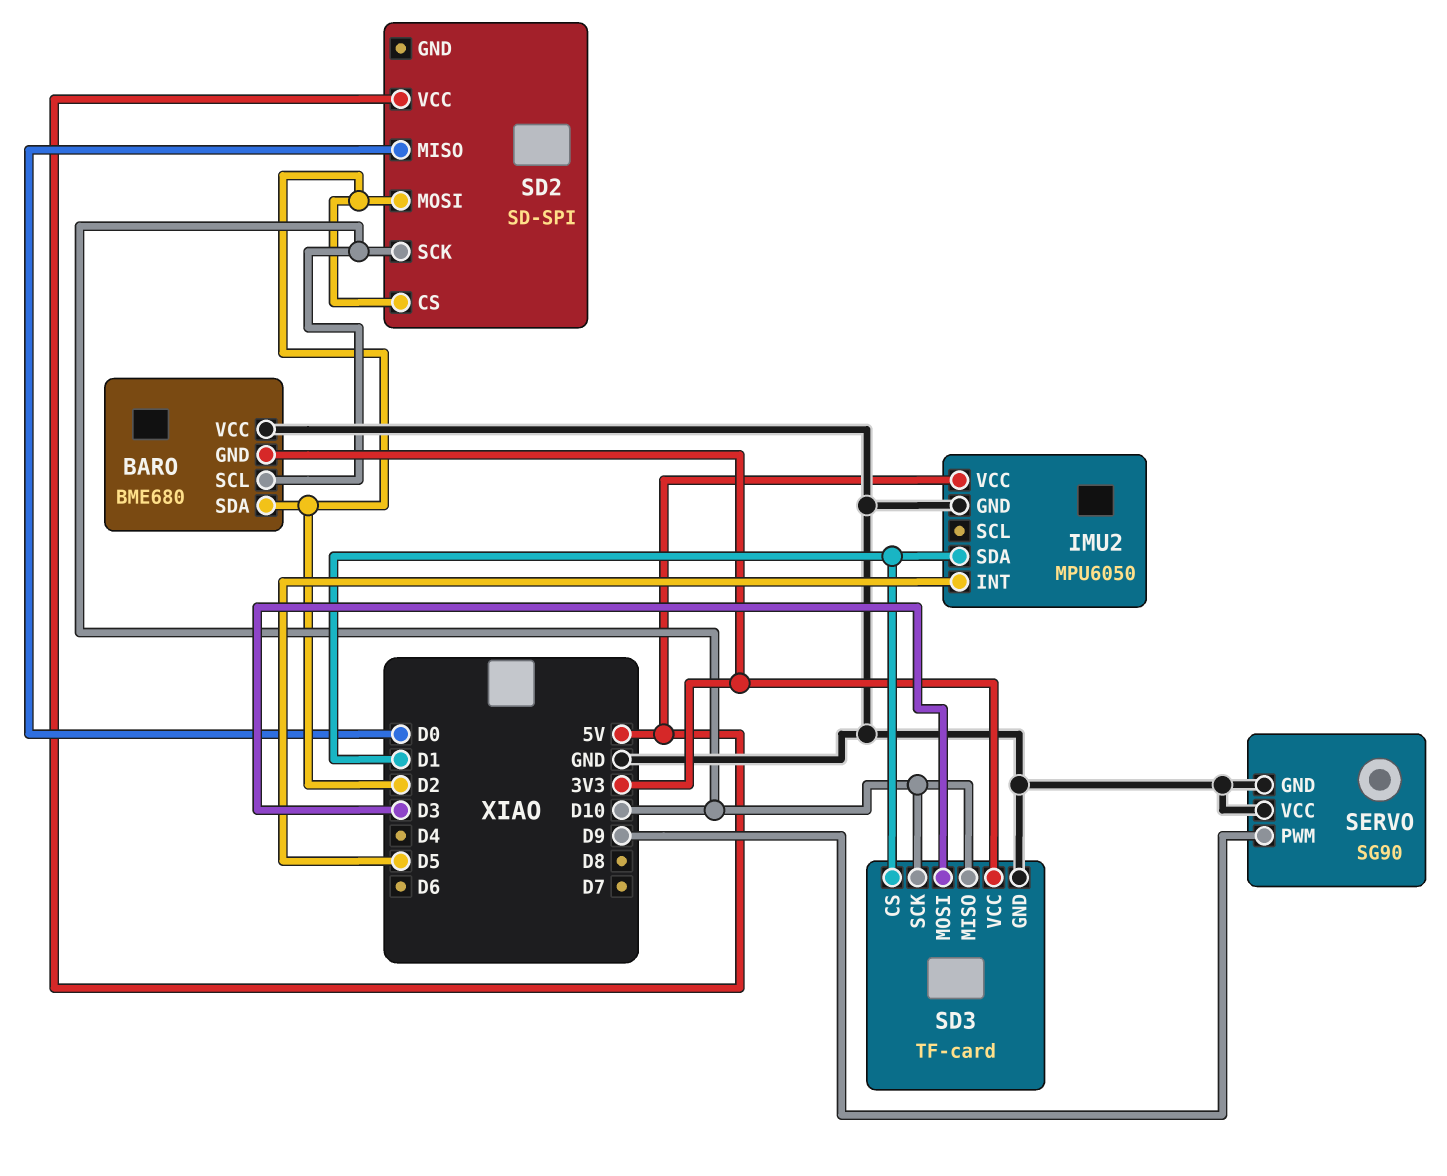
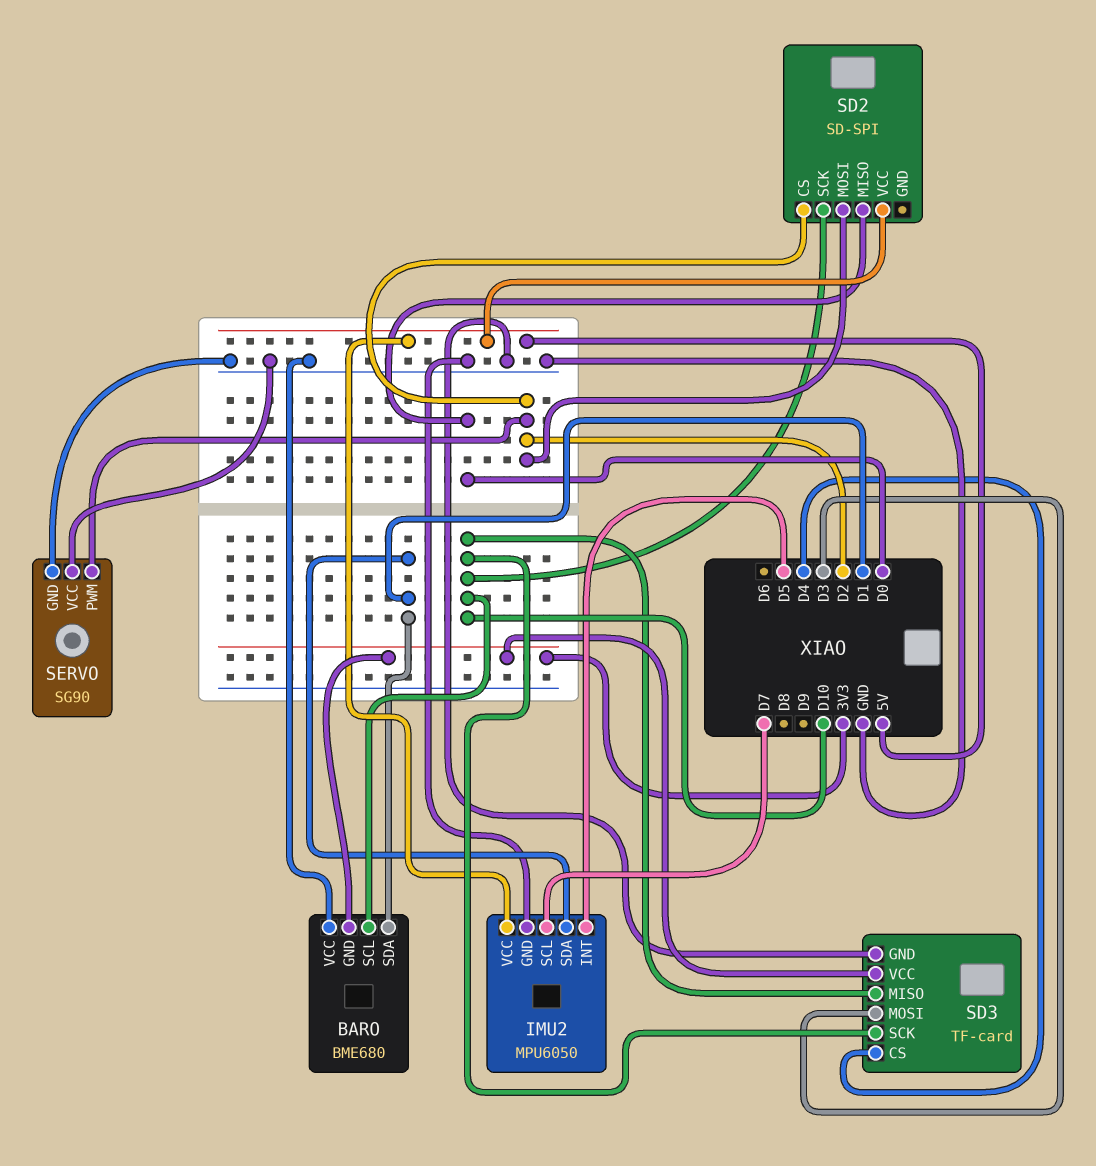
BARO pin SDA: D2 -> D1
IMU2 pin SCL: none -> D7
SD3 pin CS: D1 -> D4
SERVO pin PWM: D9 -> D2

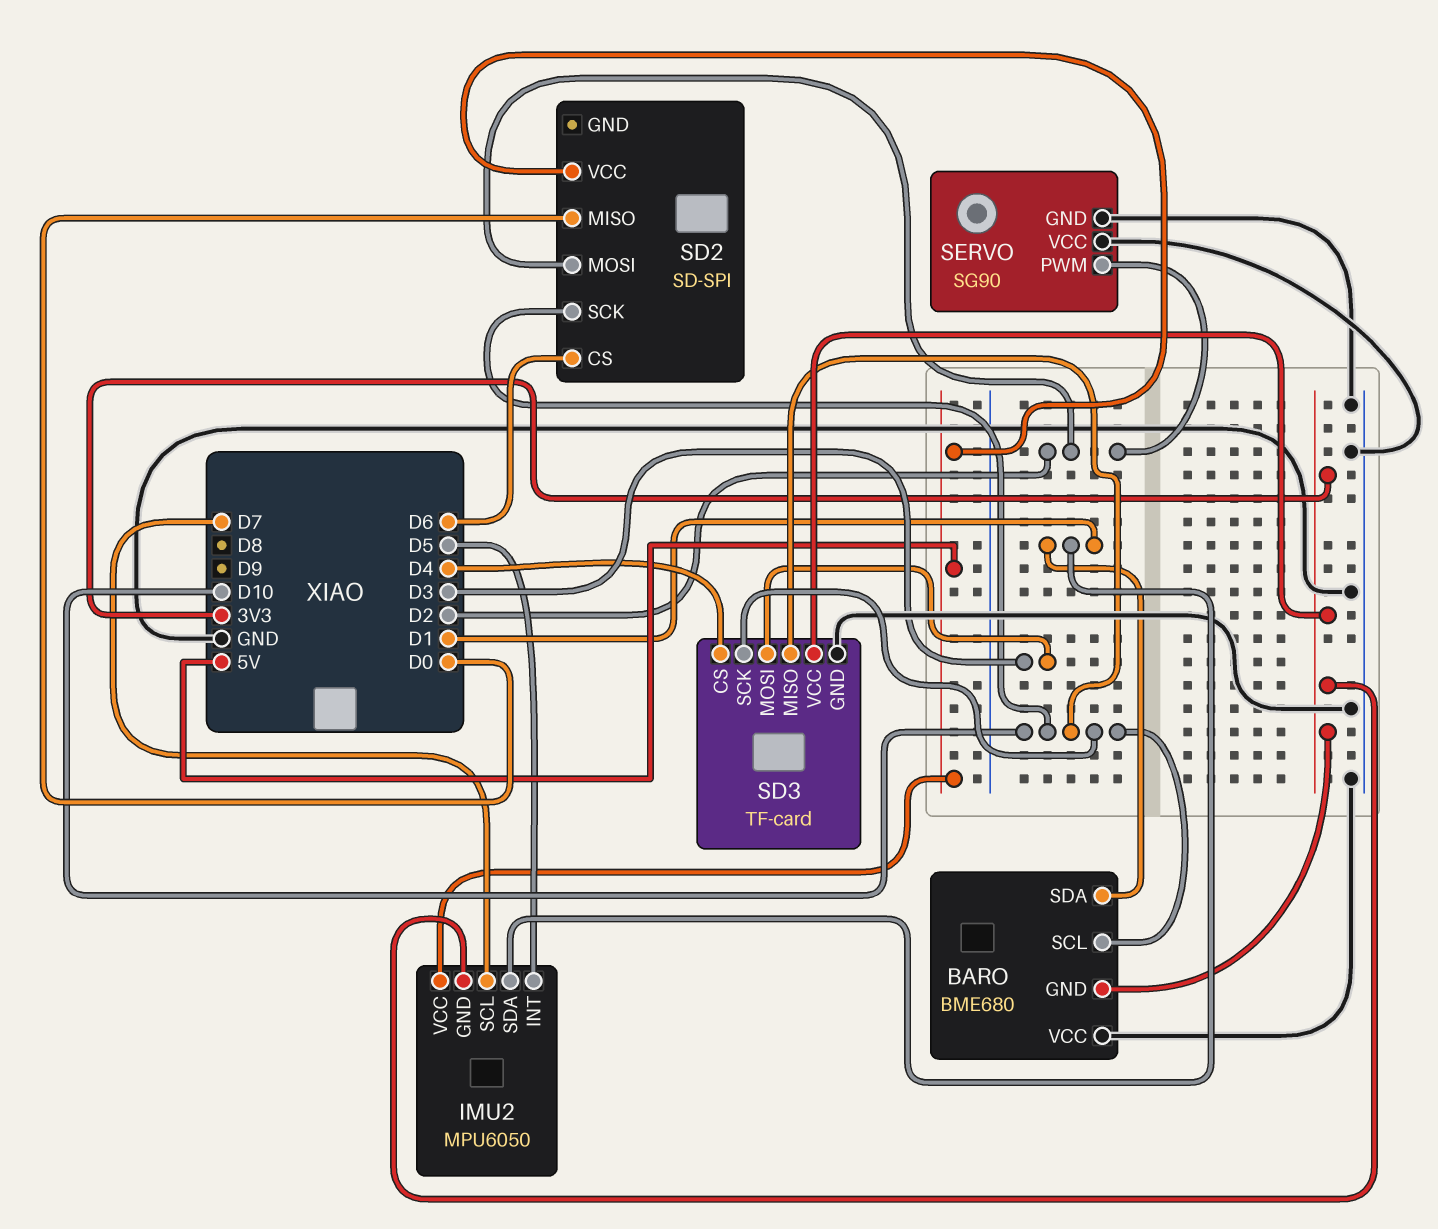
IMU2 pin GND: GND -> 3V3
SD2 pin CS: D2 -> D6

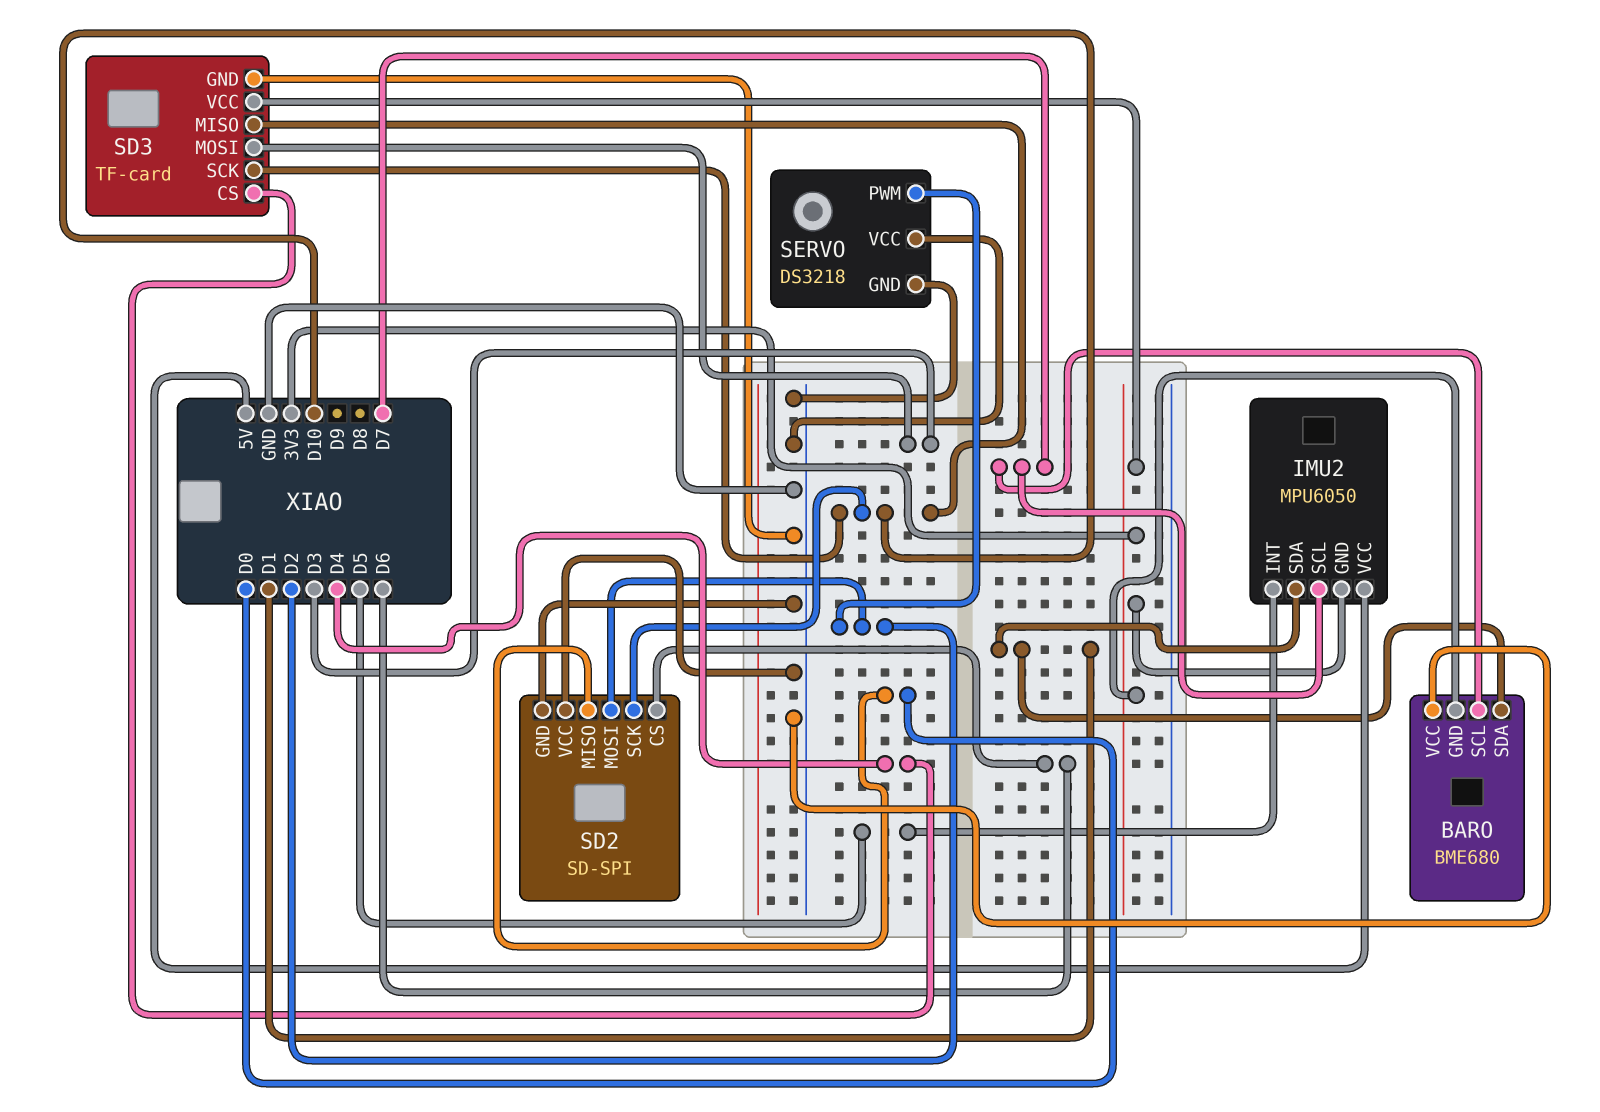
BARO pin SCL: D10 -> D7
SD2 pin GND: none -> GND
SD2 pin VCC: 5V -> GND
SERVO: SG90 -> DS3218

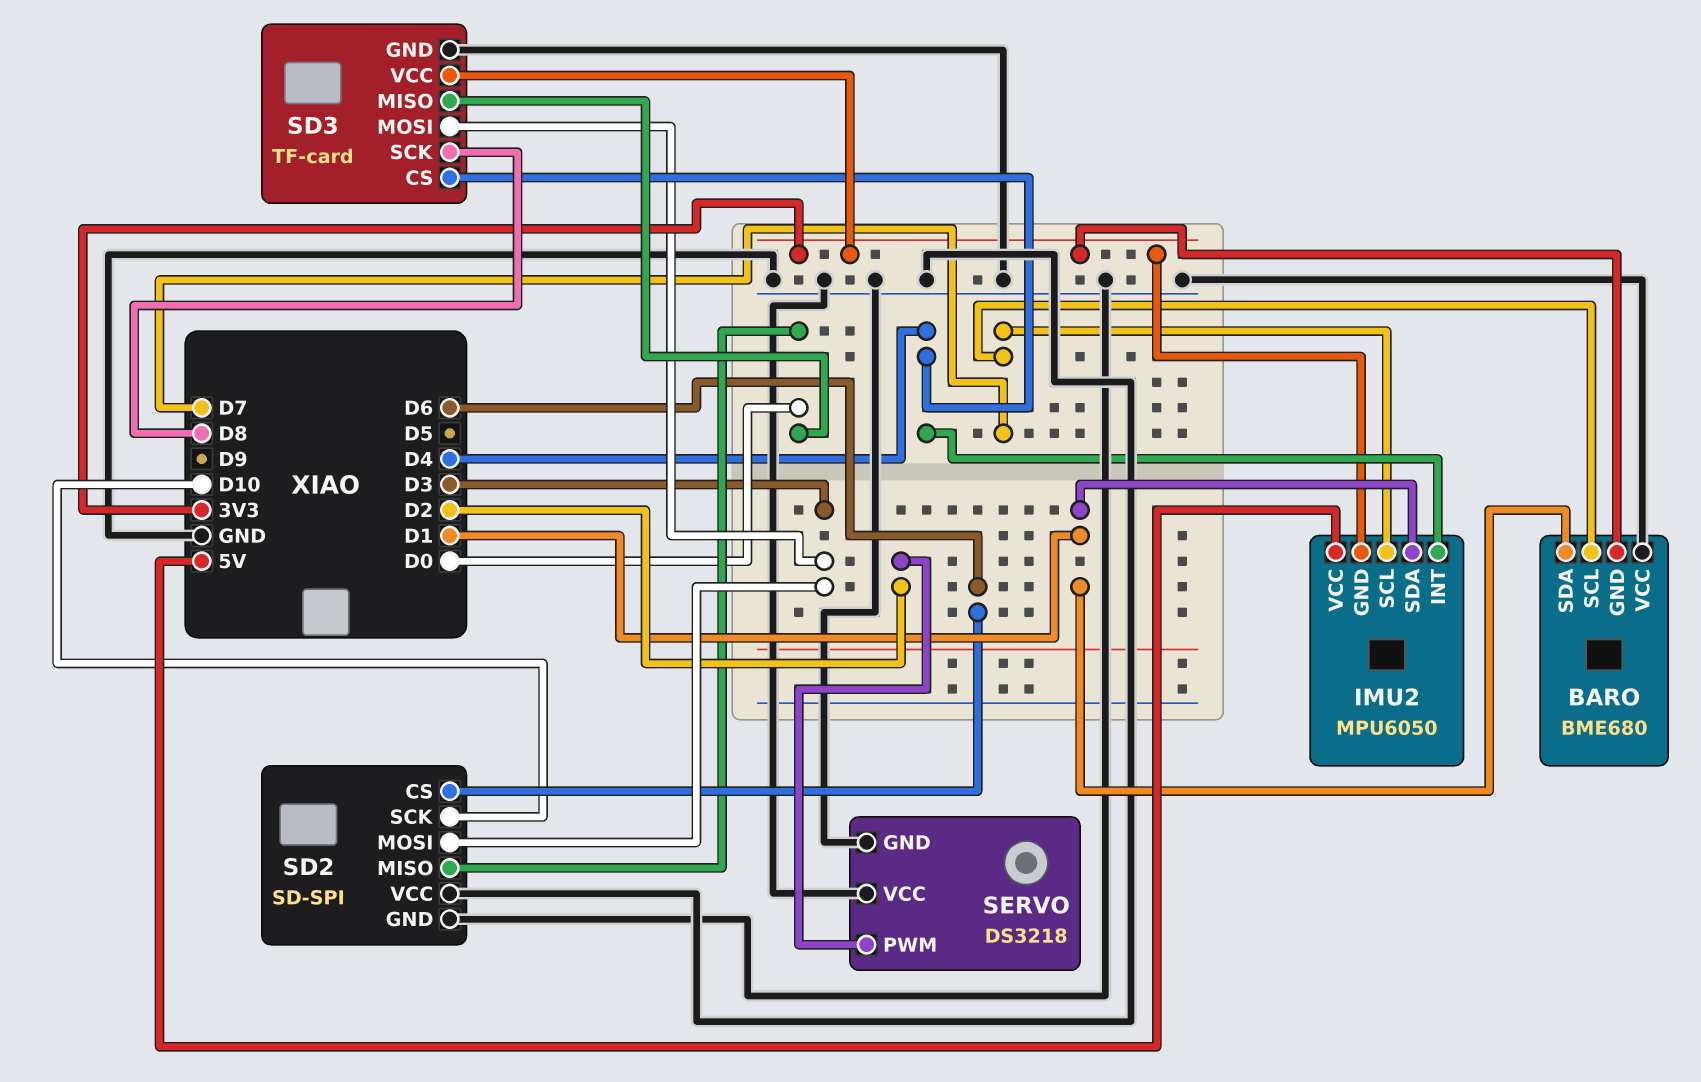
IMU2 pin INT: D5 -> D4
SD2 pin MOSI: D2 -> D3
SD3 pin MISO: D10 -> D0
SD3 pin SCK: D10 -> D8

